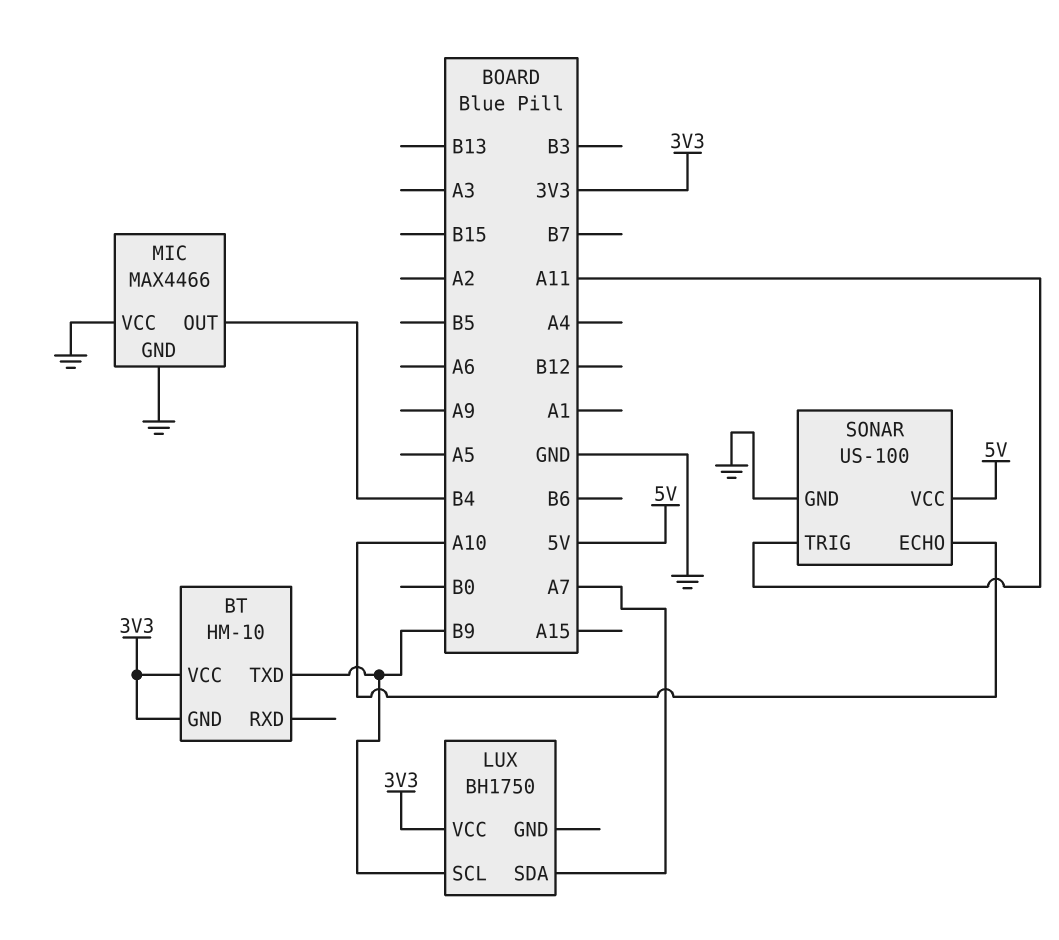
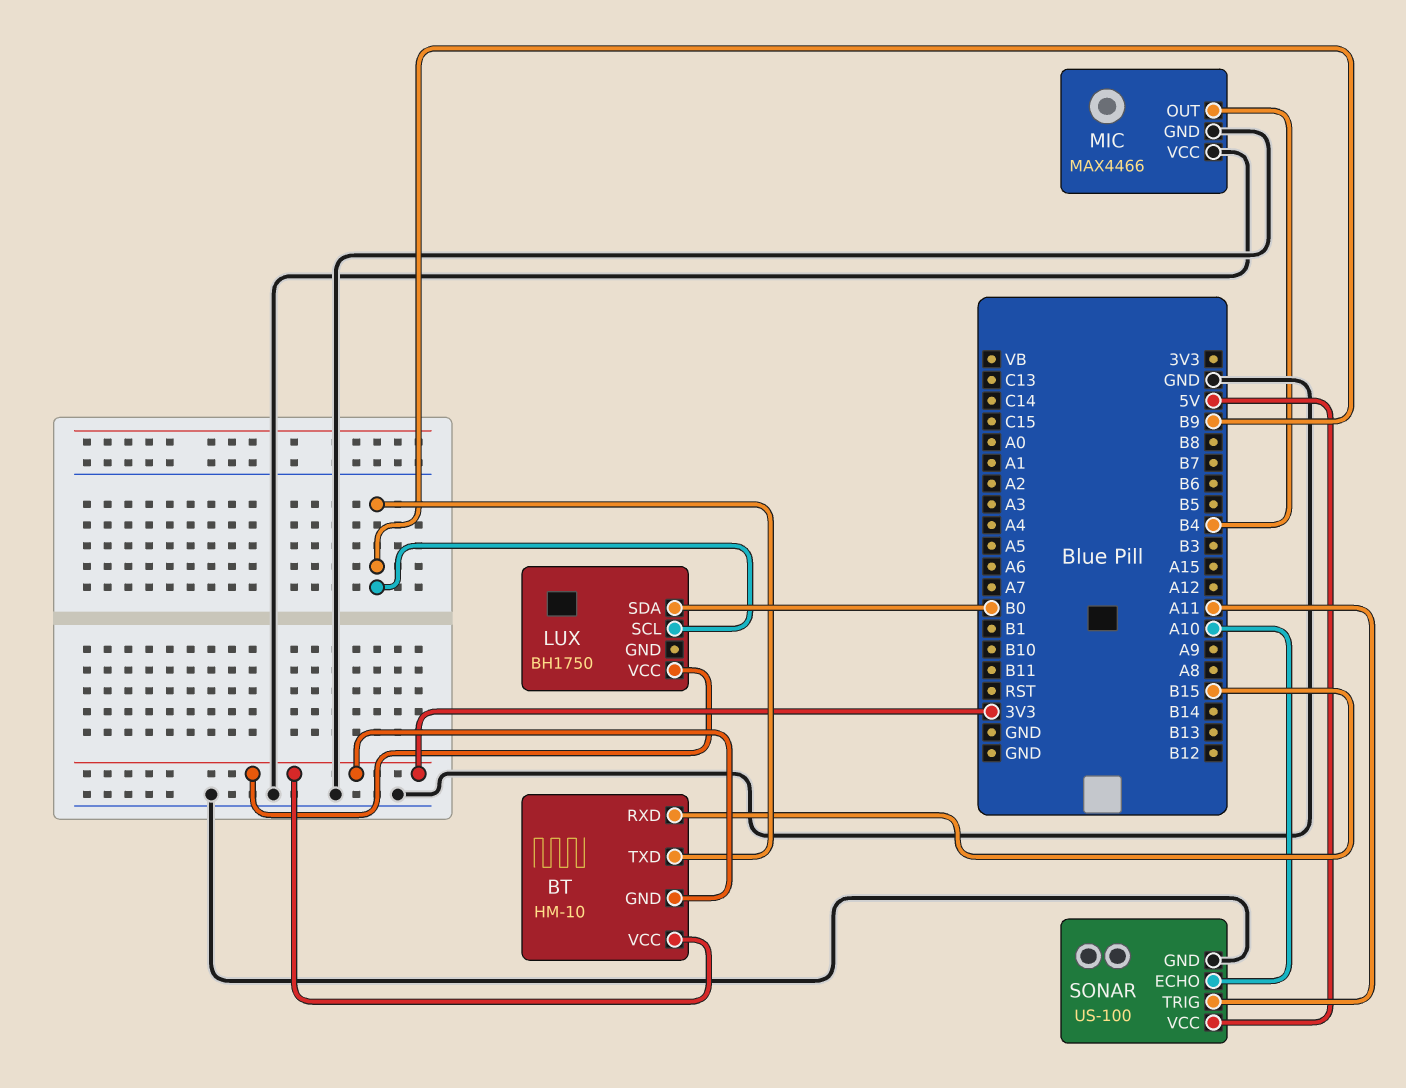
BT pin RXD: none -> B15
LUX pin SDA: A7 -> B0

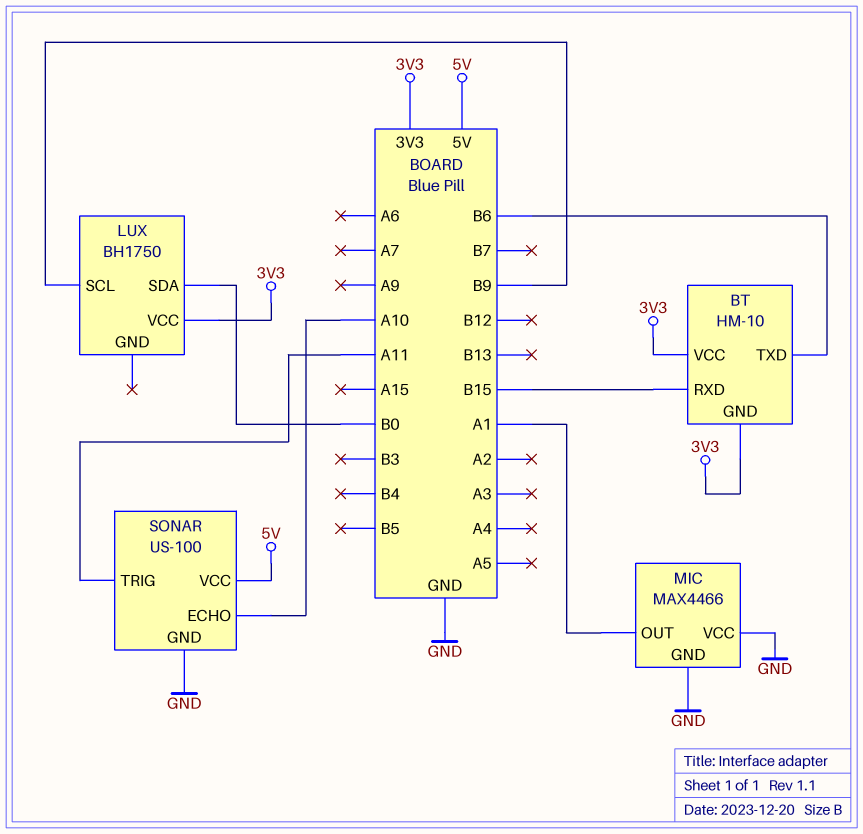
BT pin TXD: B9 -> B6
MIC pin OUT: B4 -> A1

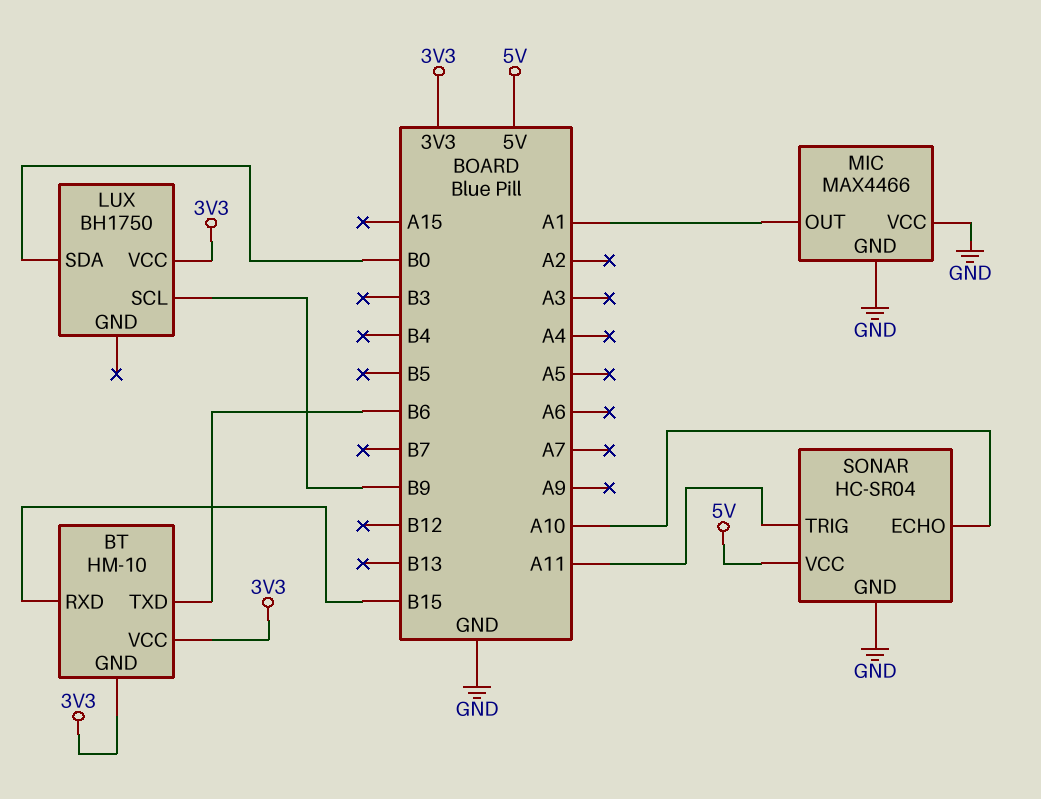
SONAR: US-100 -> HC-SR04

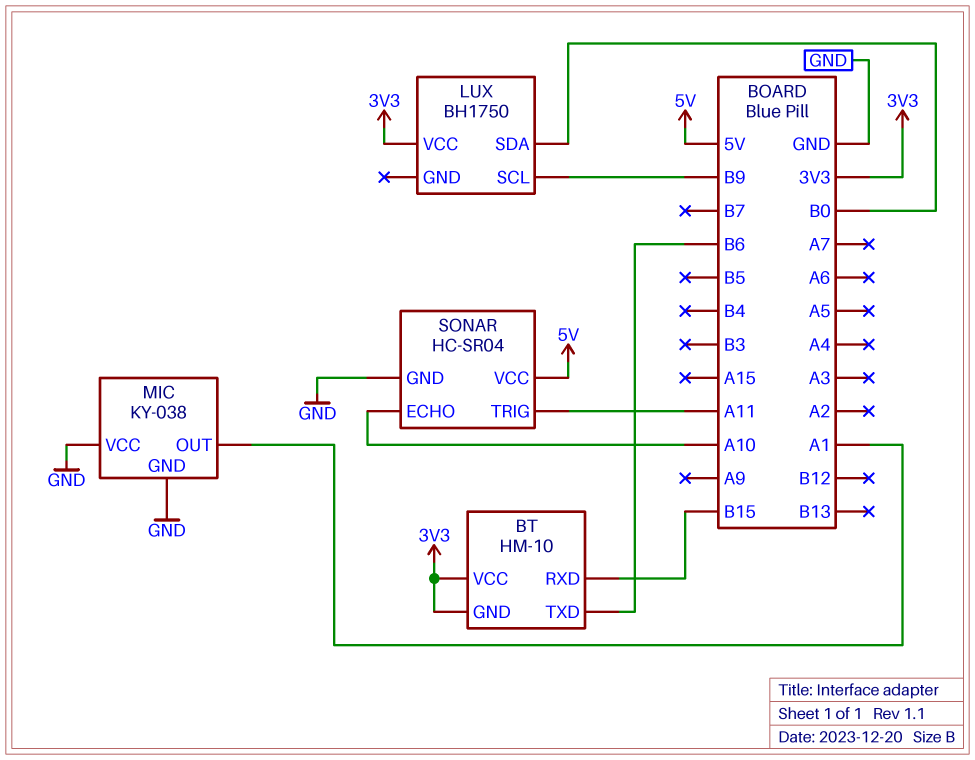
MIC: MAX4466 -> KY-038

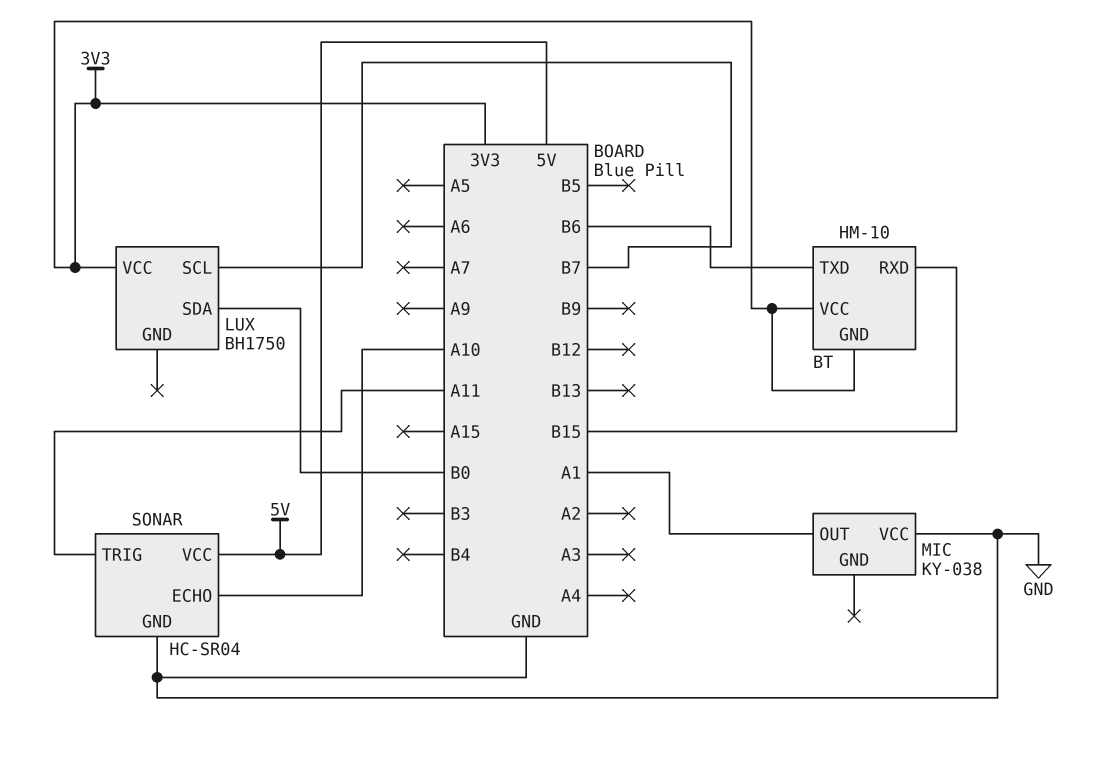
LUX pin SCL: B9 -> B7
MIC pin GND: GND -> none

